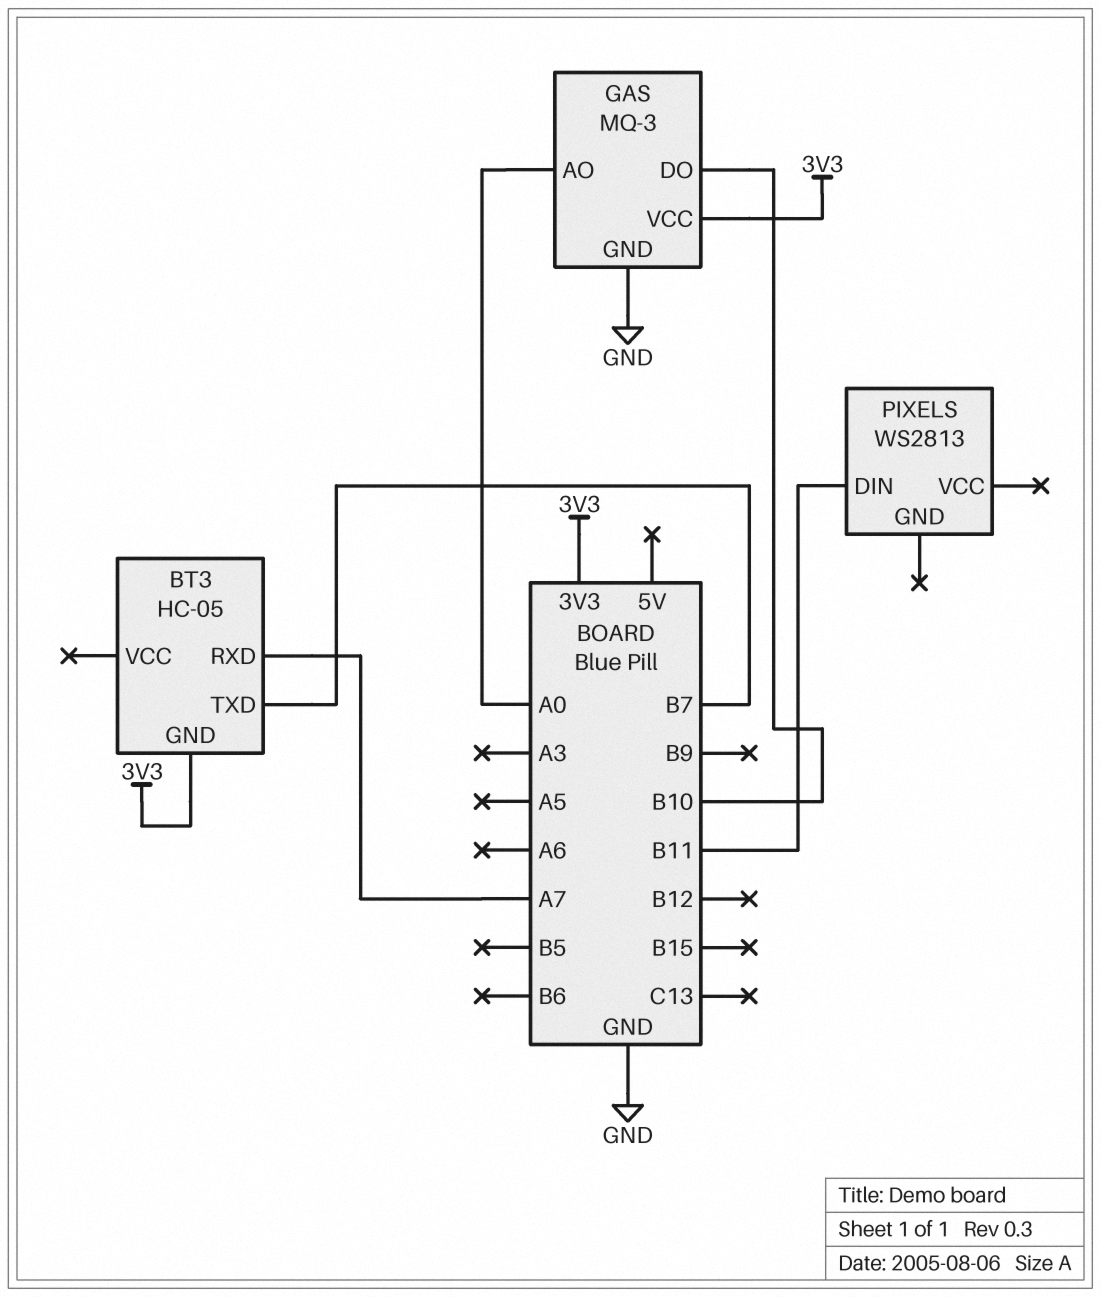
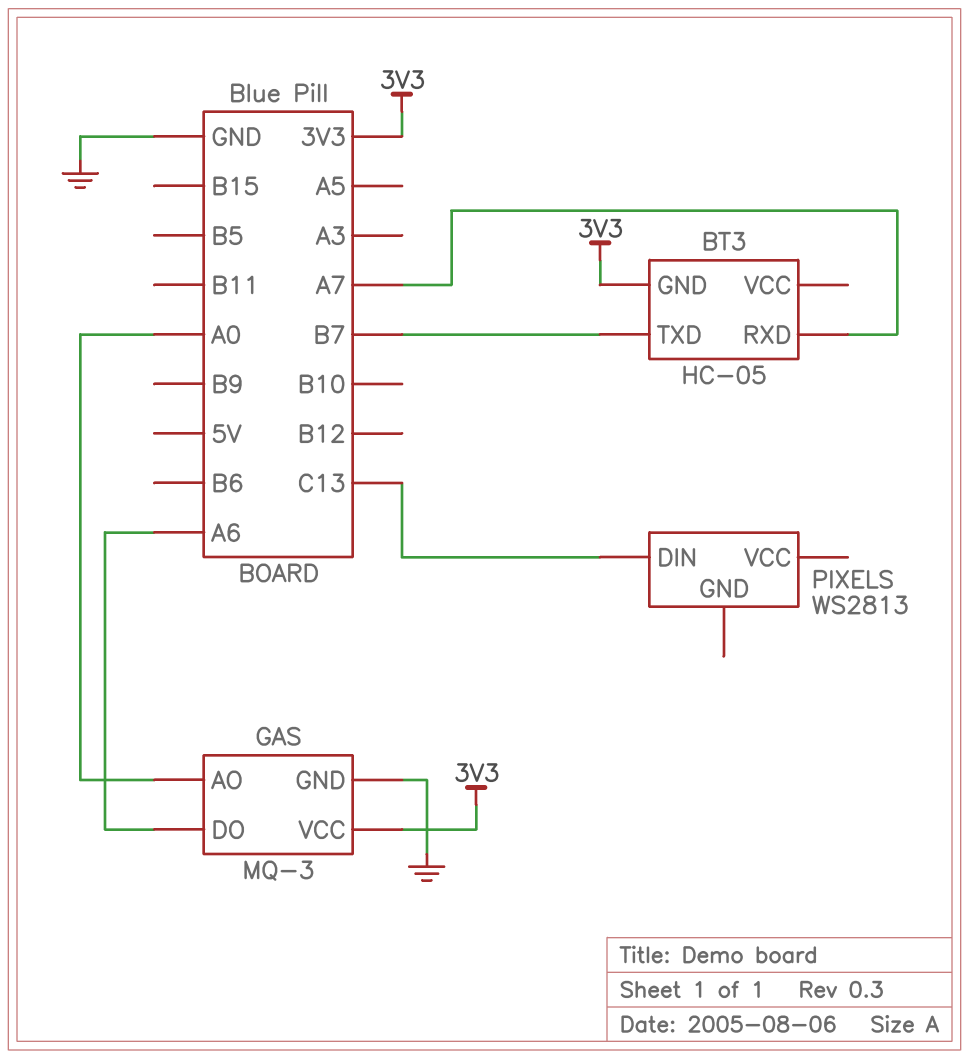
GAS pin DO: B10 -> A6
PIXELS pin DIN: B11 -> C13

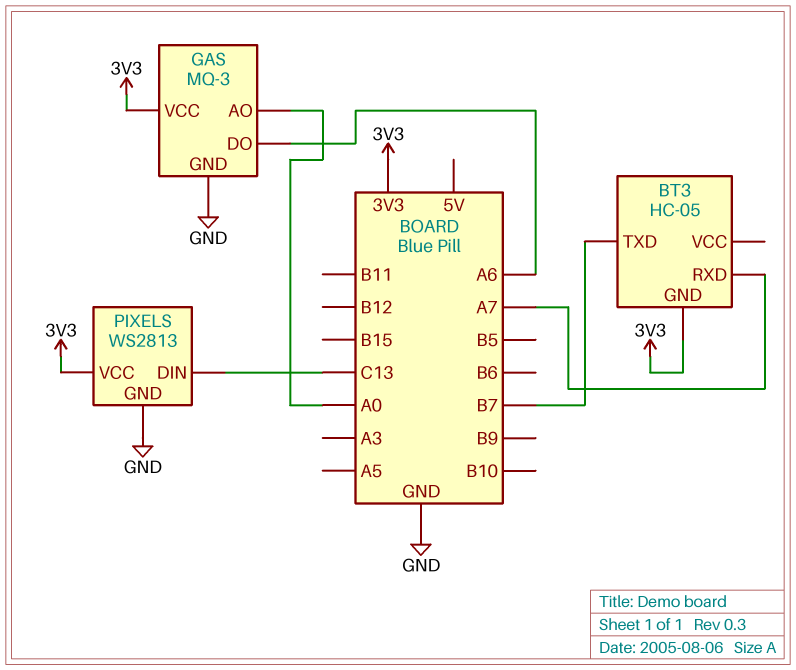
PIXELS pin GND: none -> GND
PIXELS pin VCC: none -> 3V3

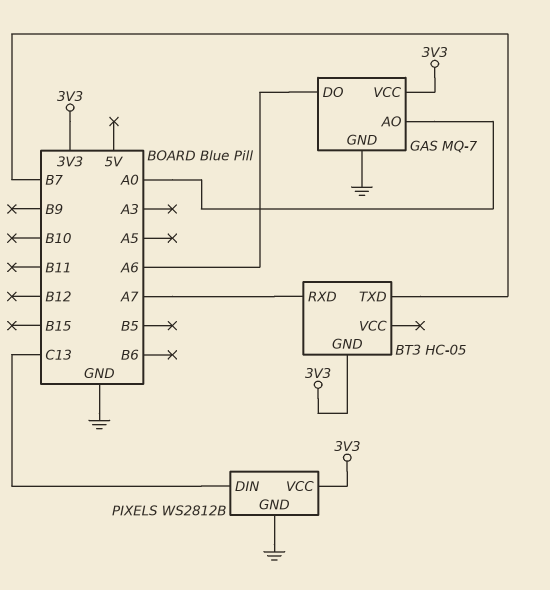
GAS: MQ-3 -> MQ-7
PIXELS: WS2813 -> WS2812B

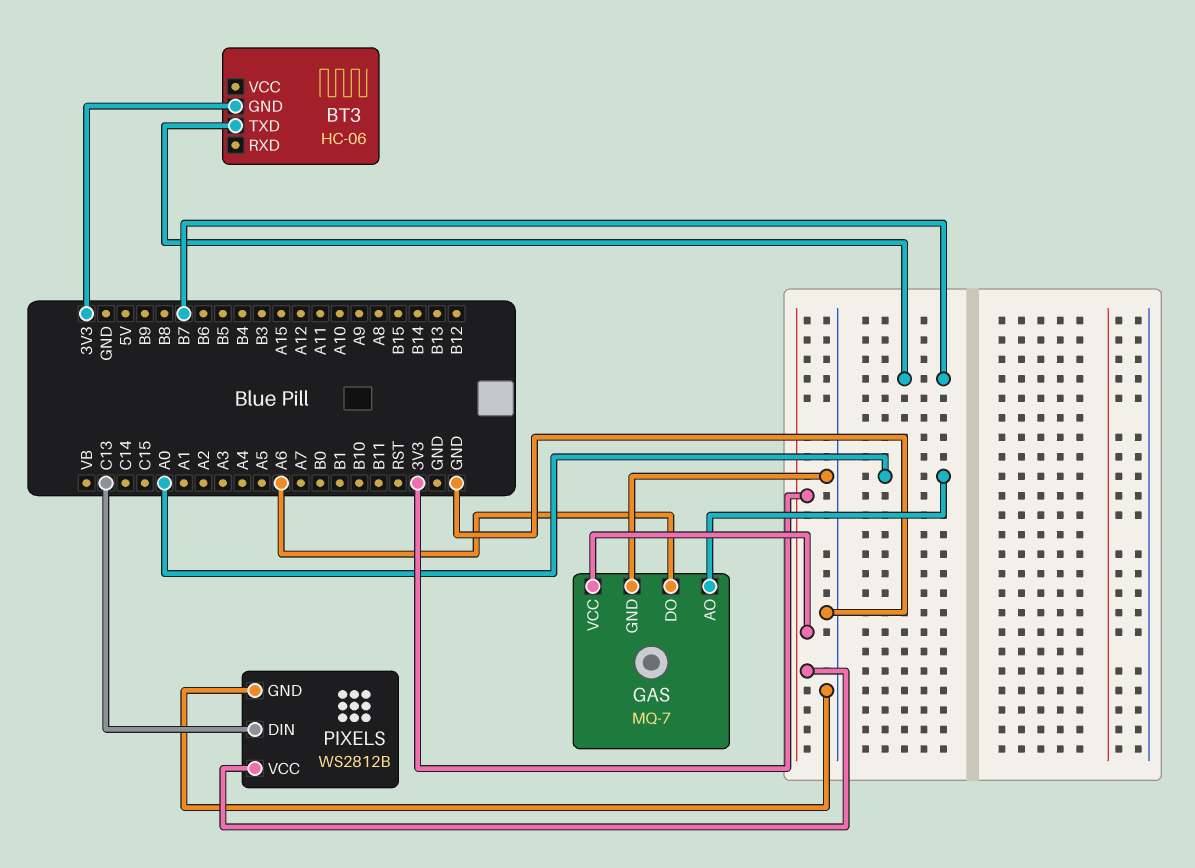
BT3: HC-05 -> HC-06
BT3 pin RXD: A7 -> none

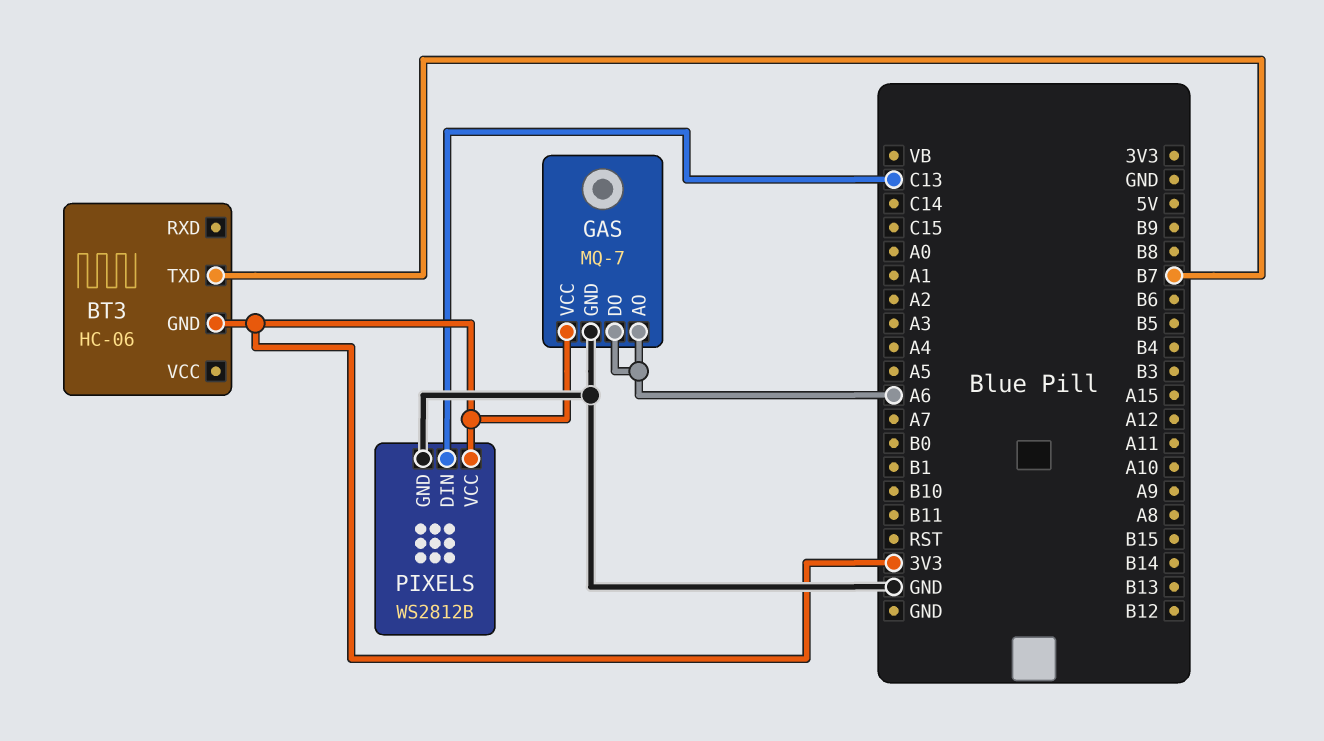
GAS pin AO: A0 -> A6

